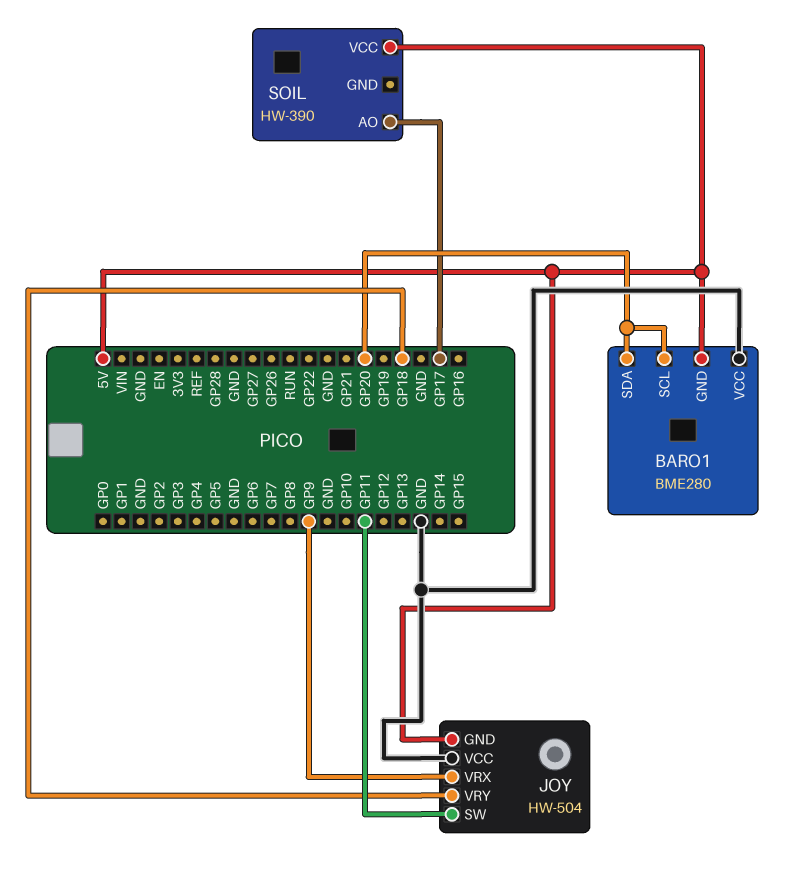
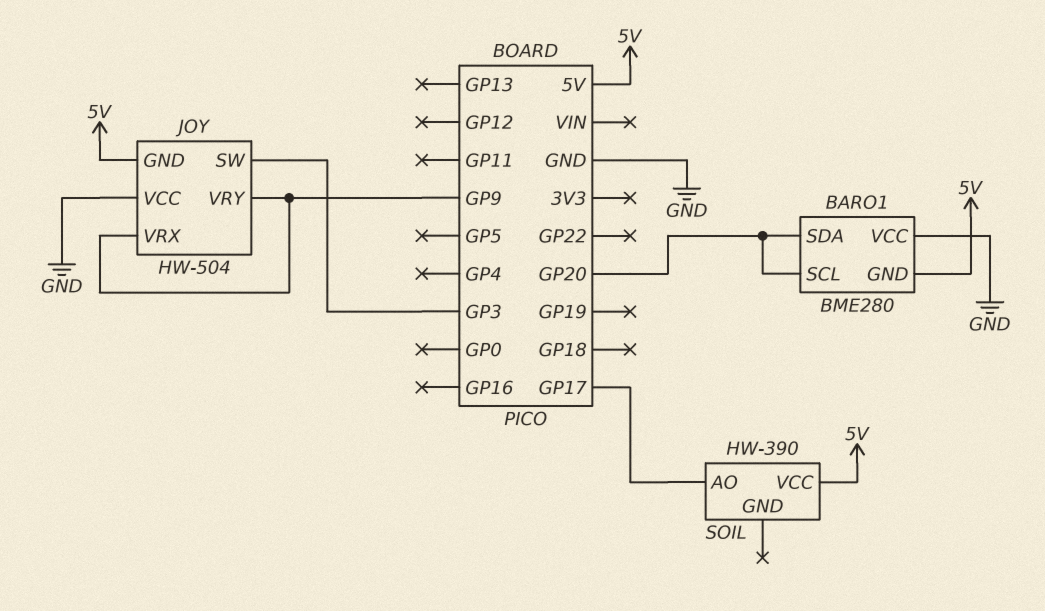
JOY pin SW: GP11 -> GP3
JOY pin VRY: GP18 -> GP9

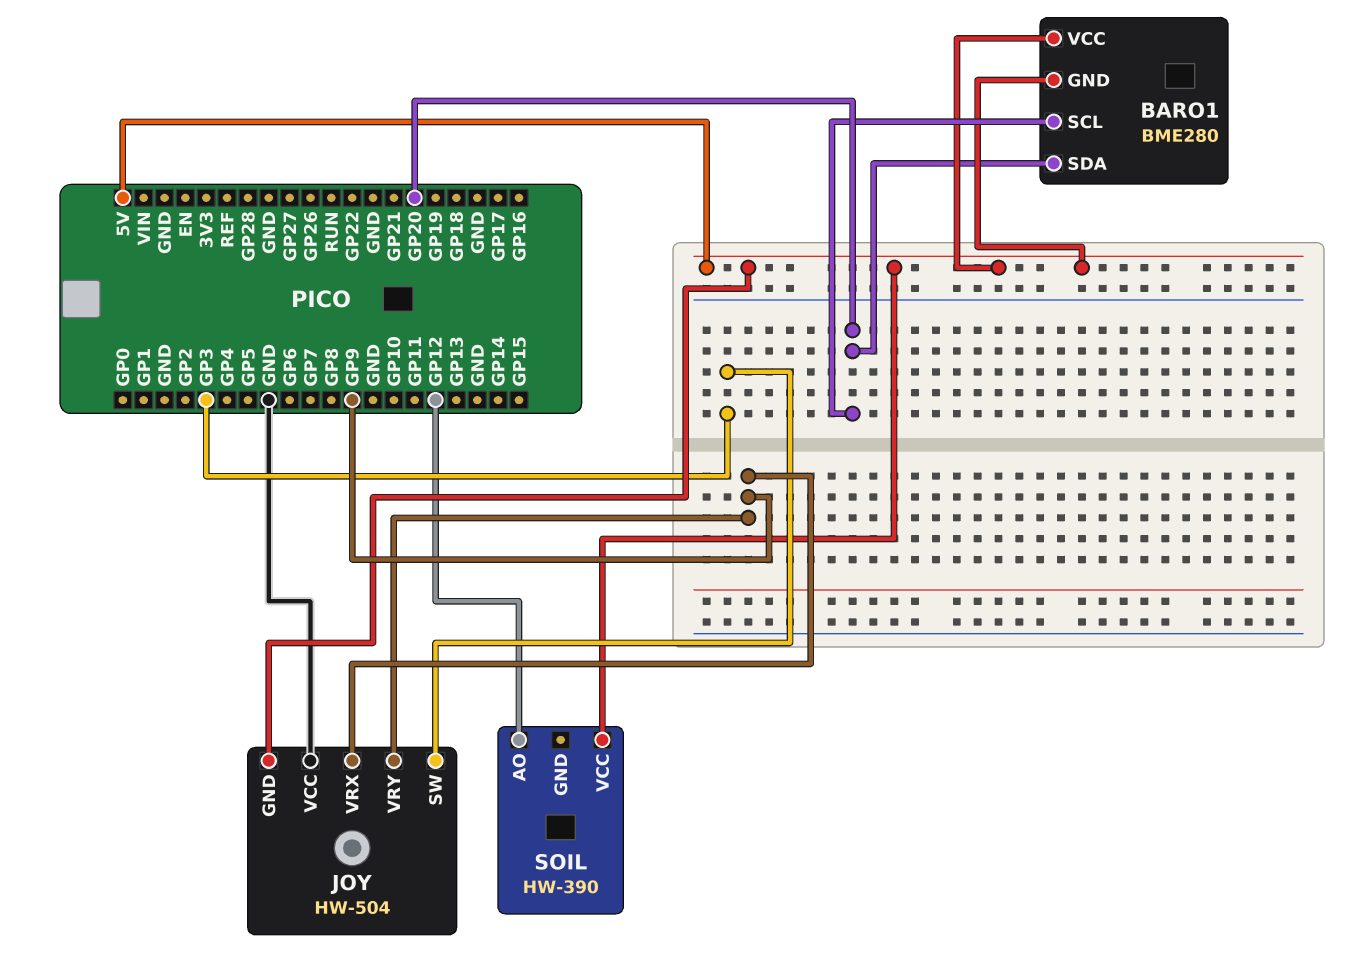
BARO1 pin VCC: GND -> 5V
SOIL pin AO: GP17 -> GP12

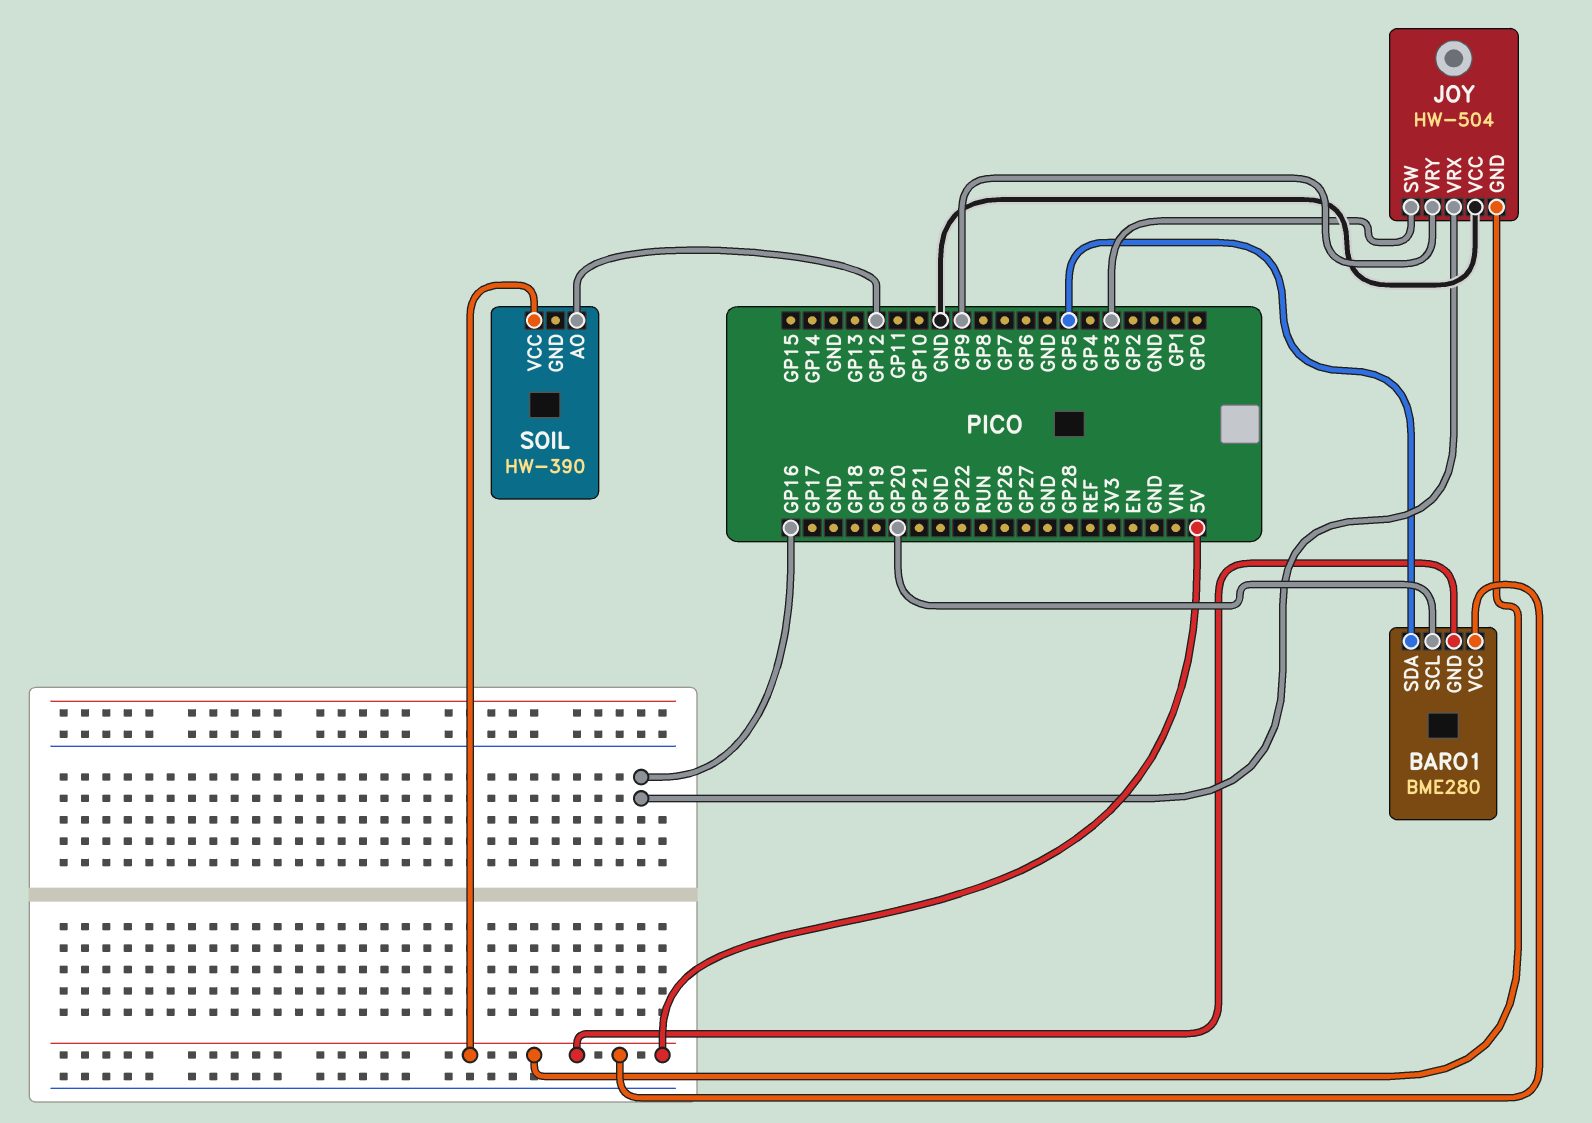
BARO1 pin SDA: GP20 -> GP5
JOY pin VRX: GP9 -> GP16

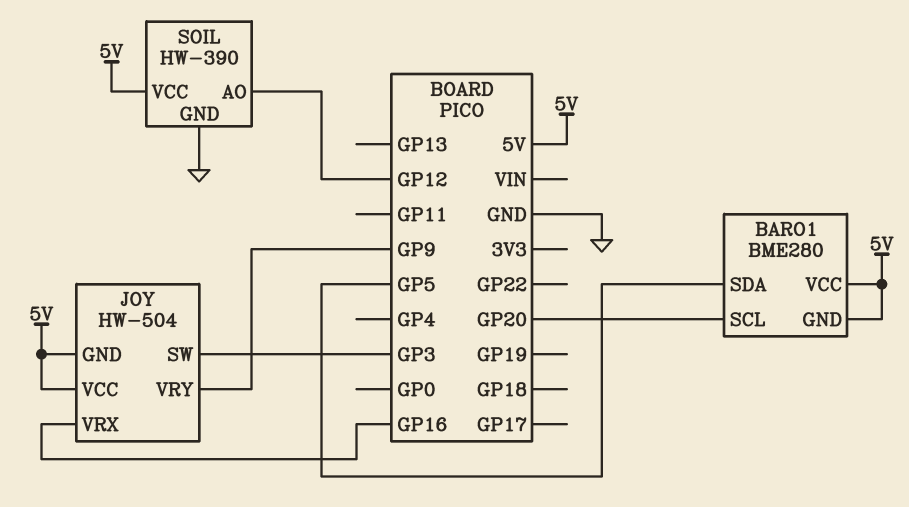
JOY pin VCC: GND -> 5V
SOIL pin GND: none -> GND

